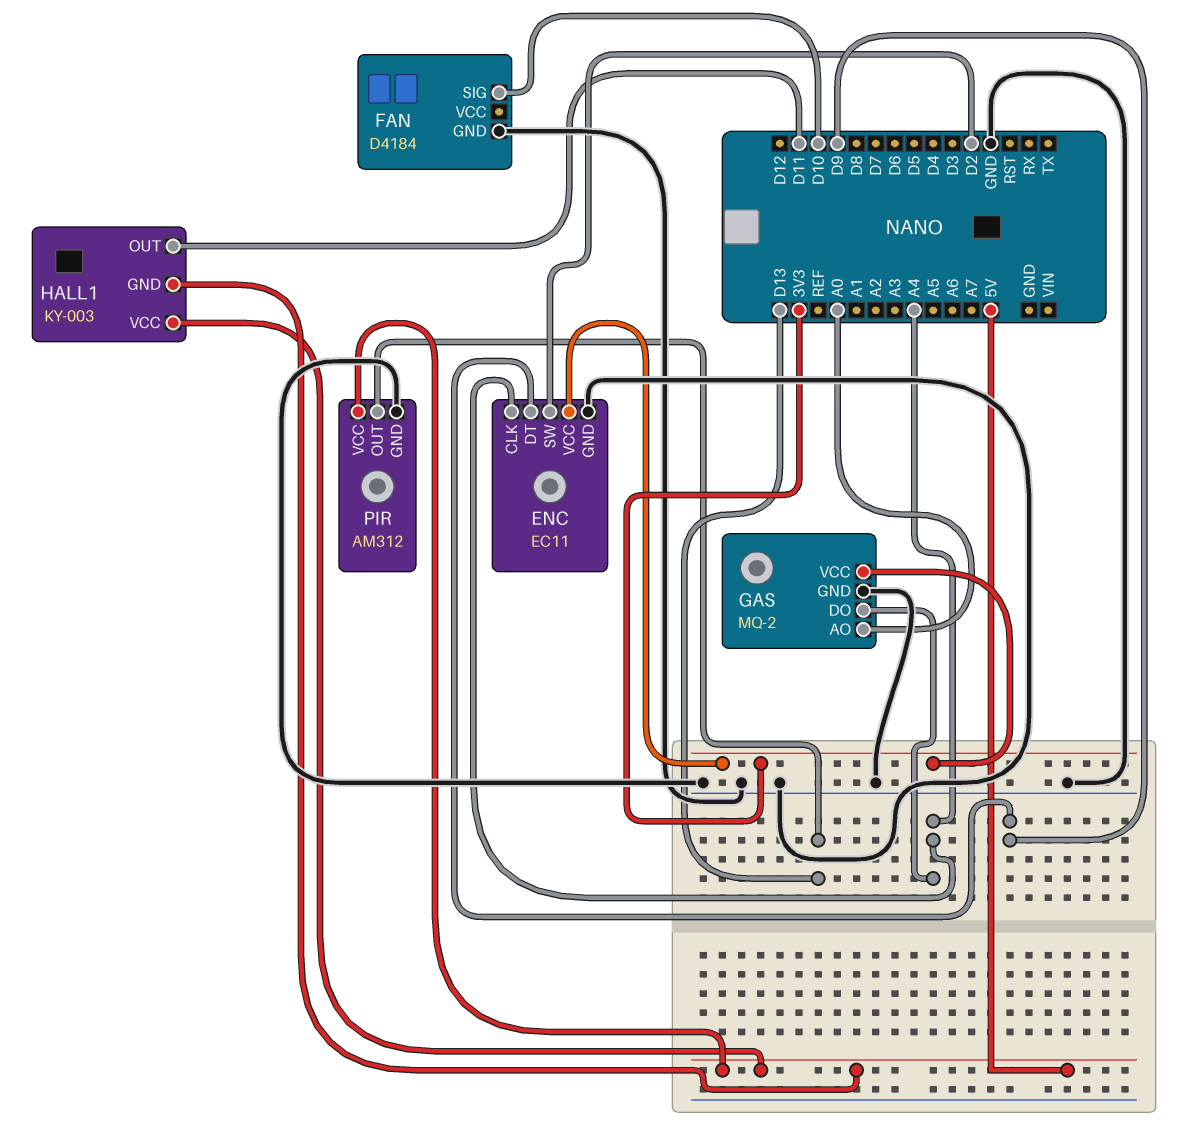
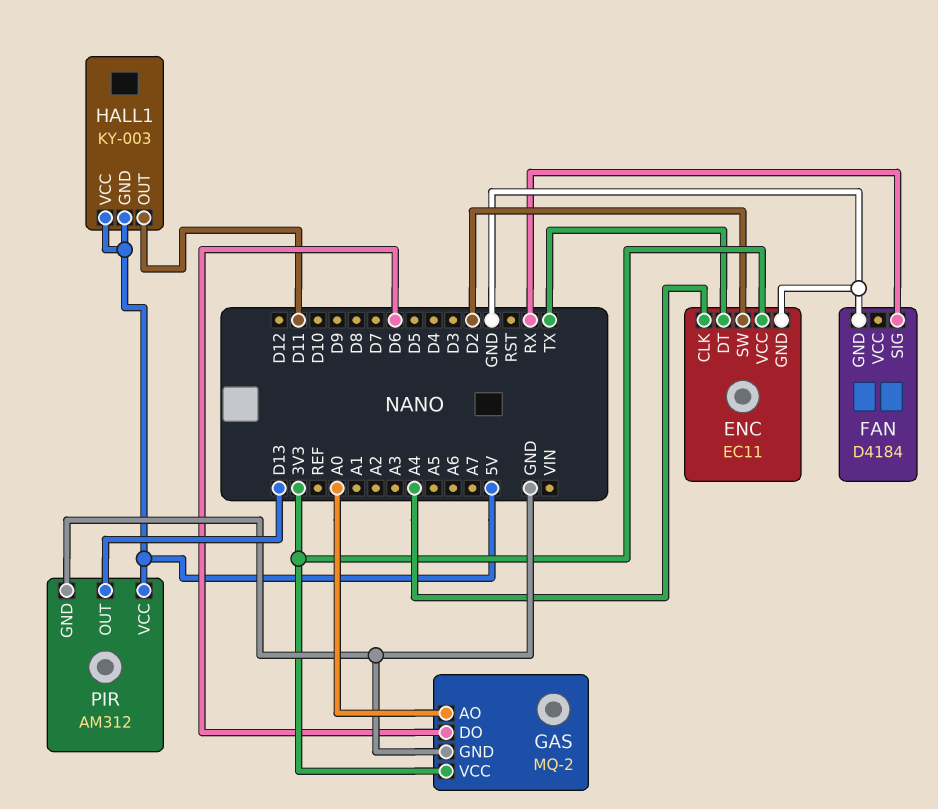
ENC pin DT: D9 -> TX
FAN pin SIG: D10 -> RX
GAS pin DO: A4 -> D6

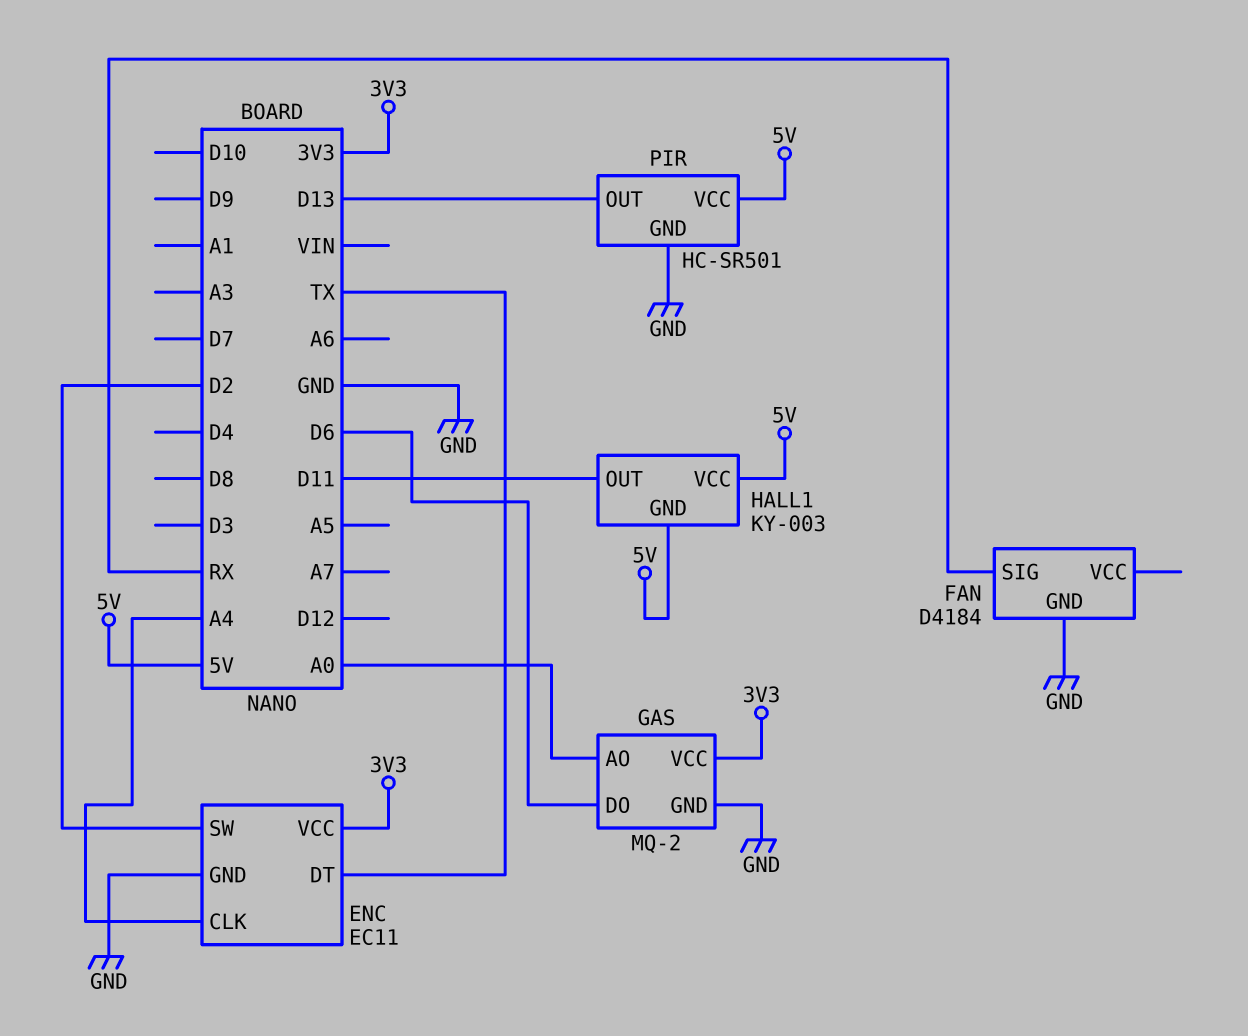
PIR: AM312 -> HC-SR501

